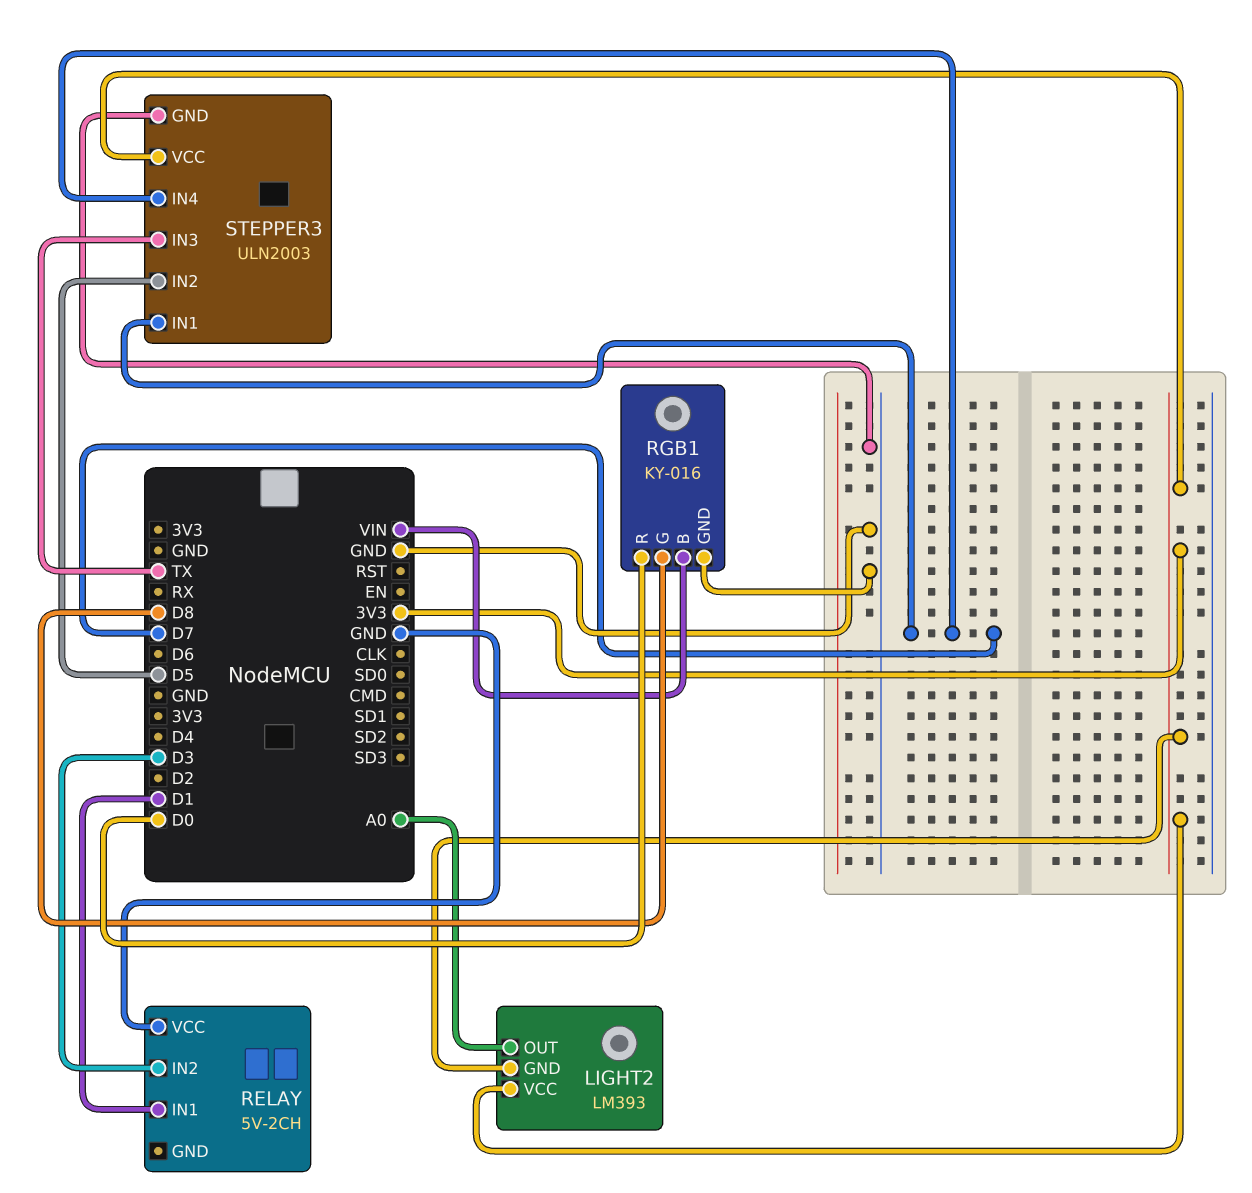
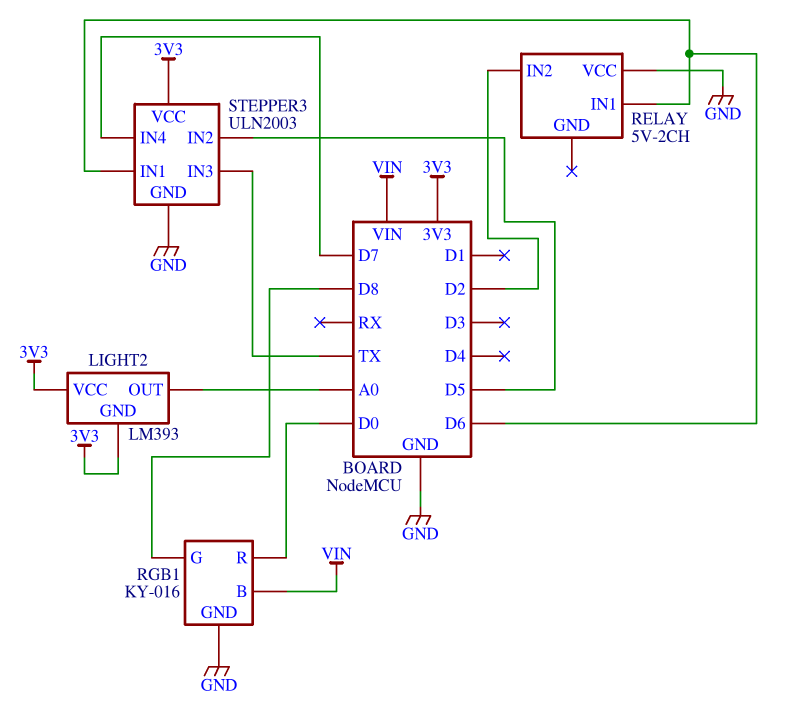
RELAY pin IN1: D1 -> D6
RELAY pin IN2: D3 -> D2
STEPPER3 pin IN1: D7 -> D6

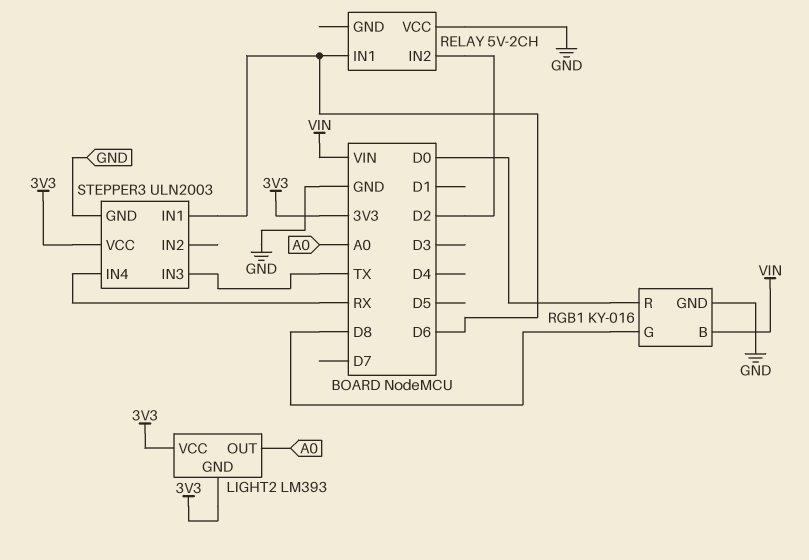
STEPPER3 pin IN2: D5 -> none
STEPPER3 pin IN4: D7 -> RX

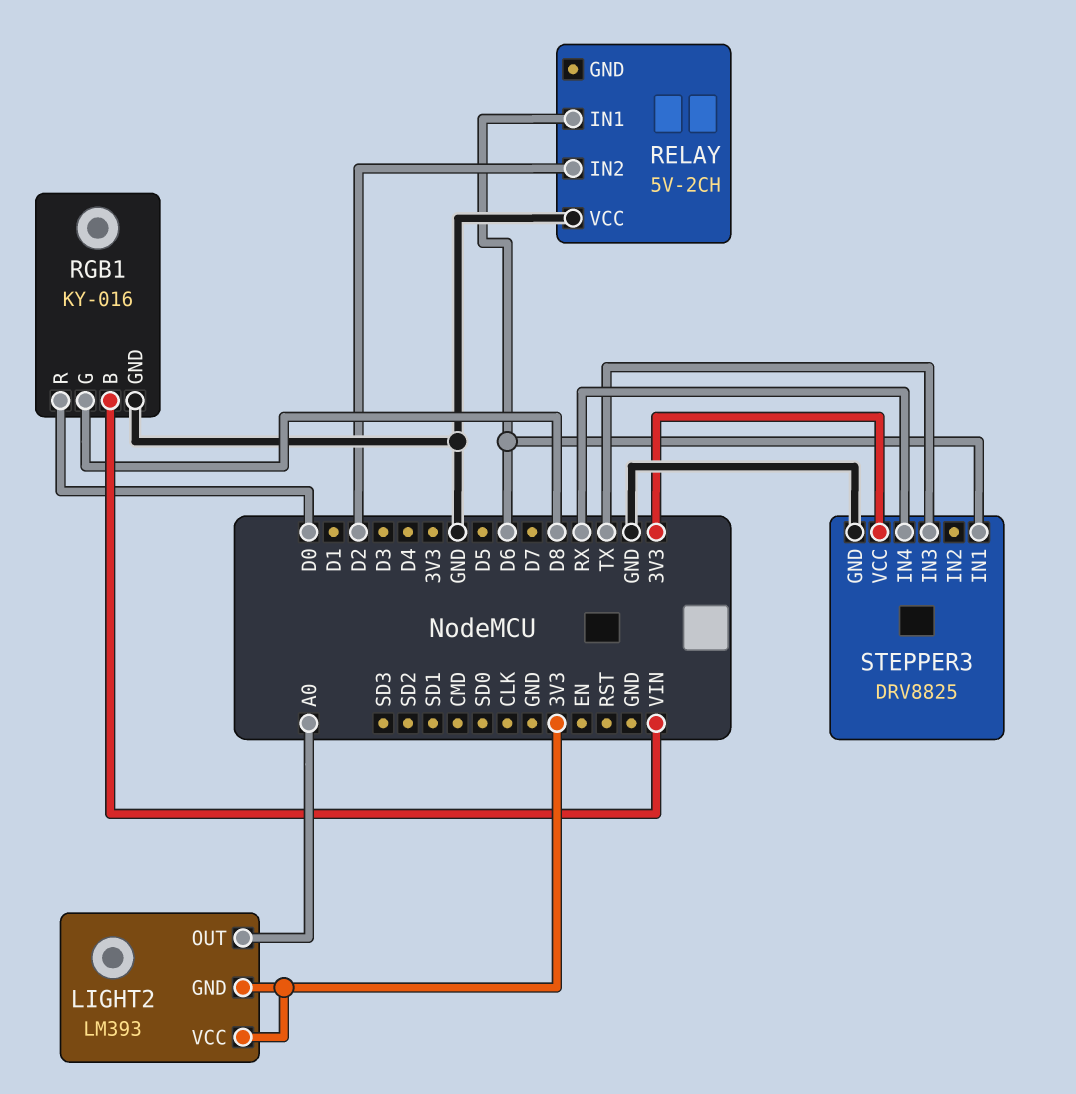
STEPPER3: ULN2003 -> DRV8825

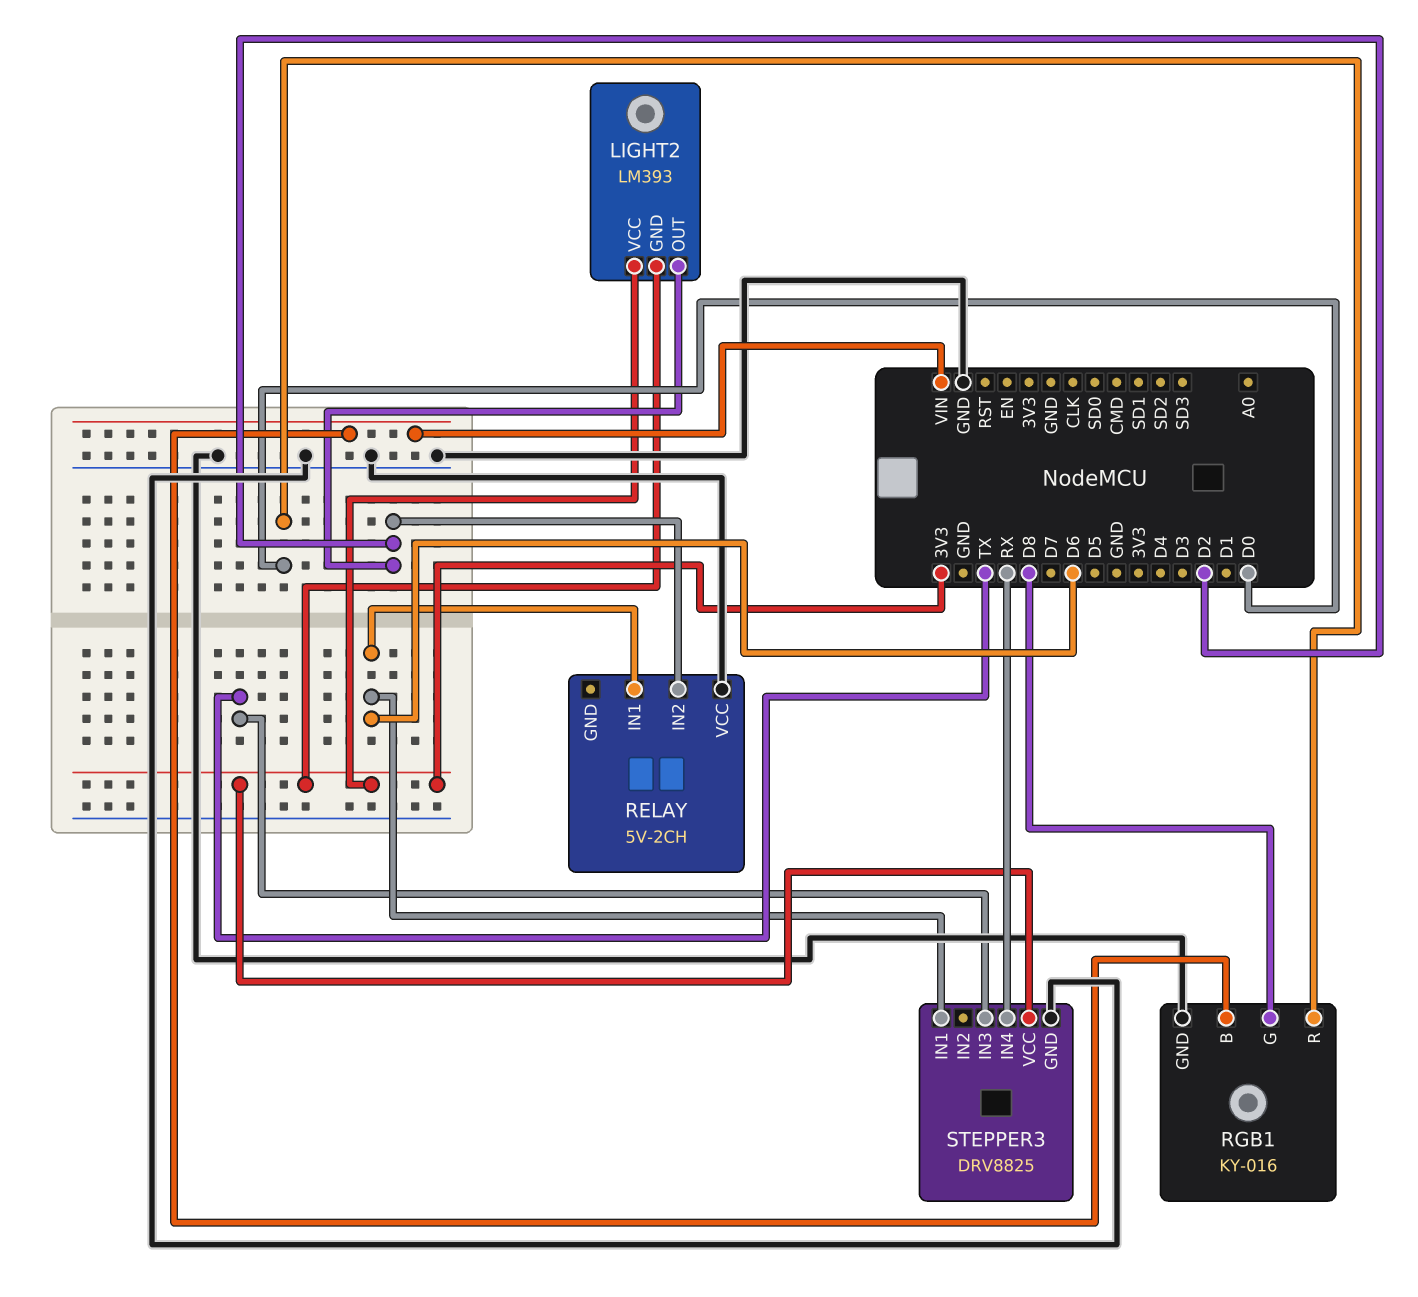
LIGHT2 pin OUT: A0 -> D2

